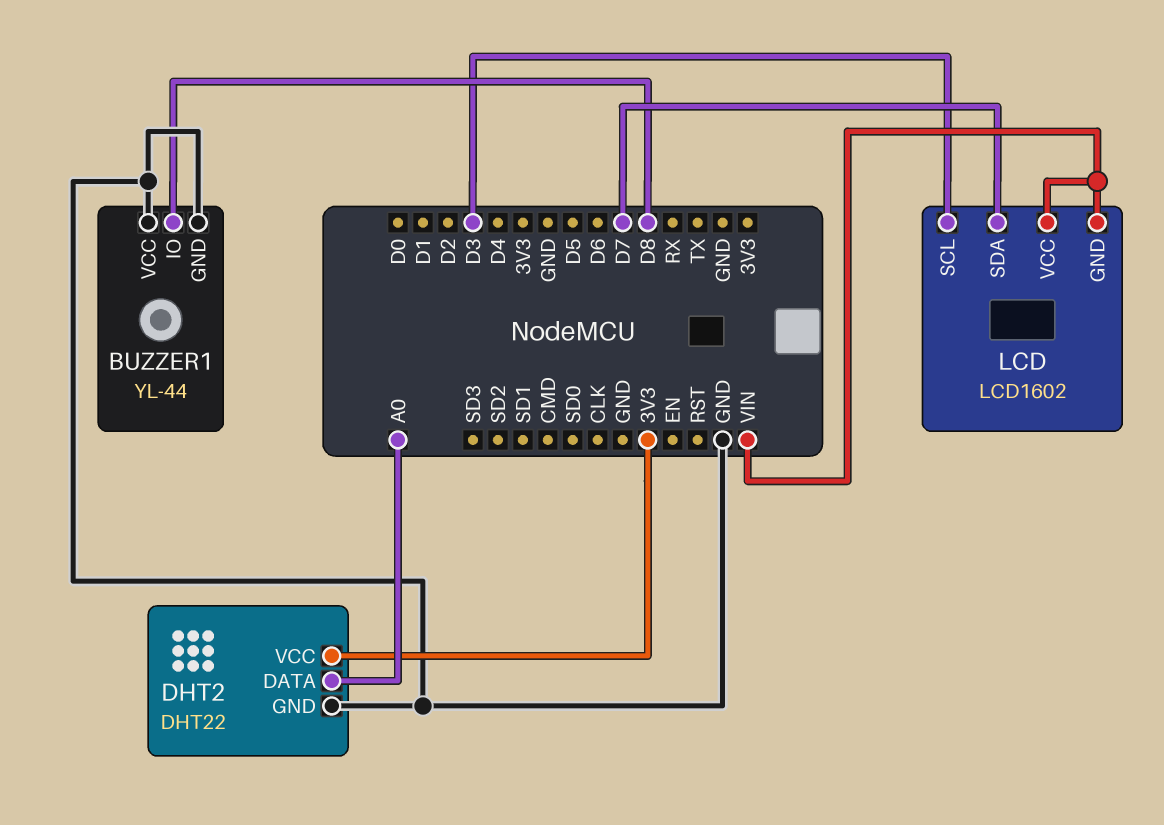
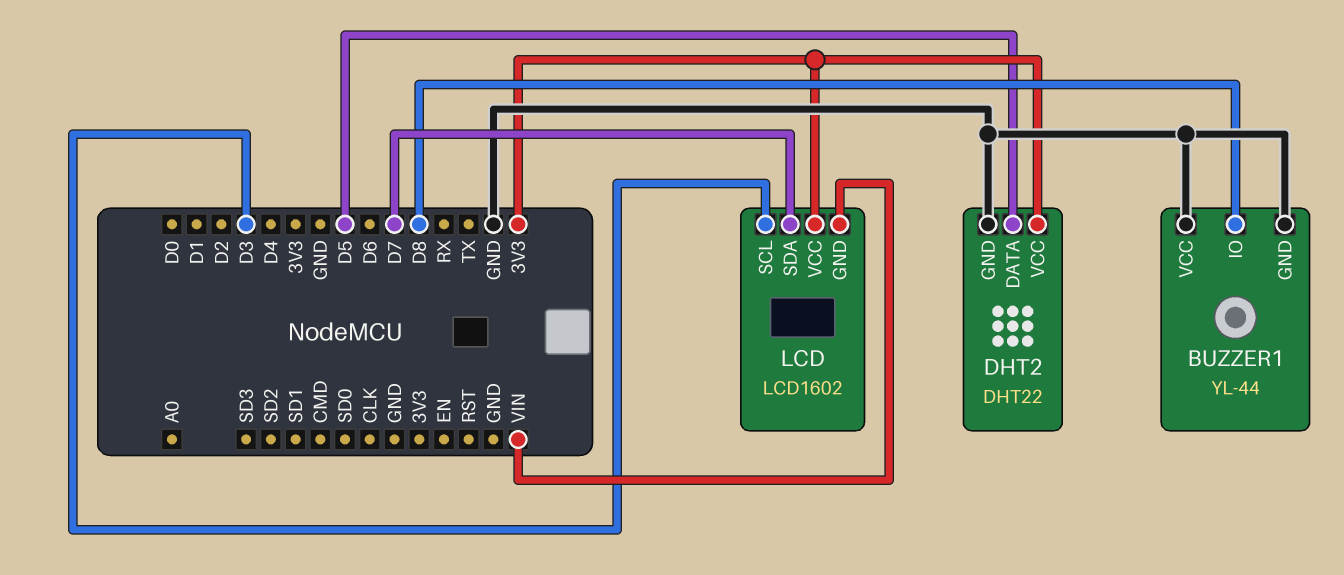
DHT2 pin DATA: A0 -> D5
LCD pin VCC: VIN -> 3V3

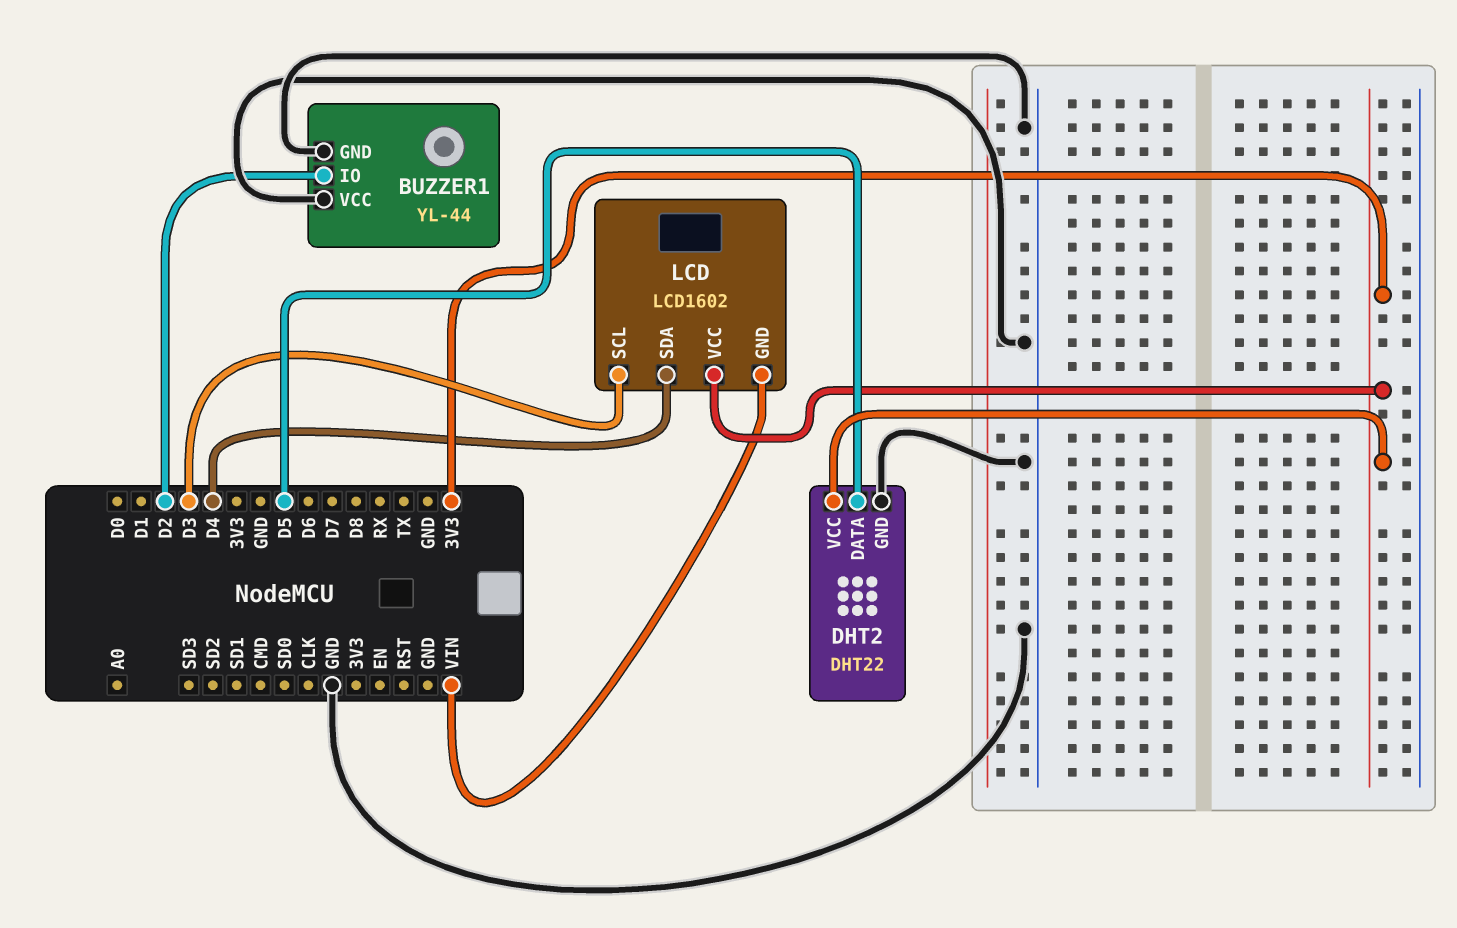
BUZZER1 pin IO: D8 -> D2
LCD pin SDA: D7 -> D4

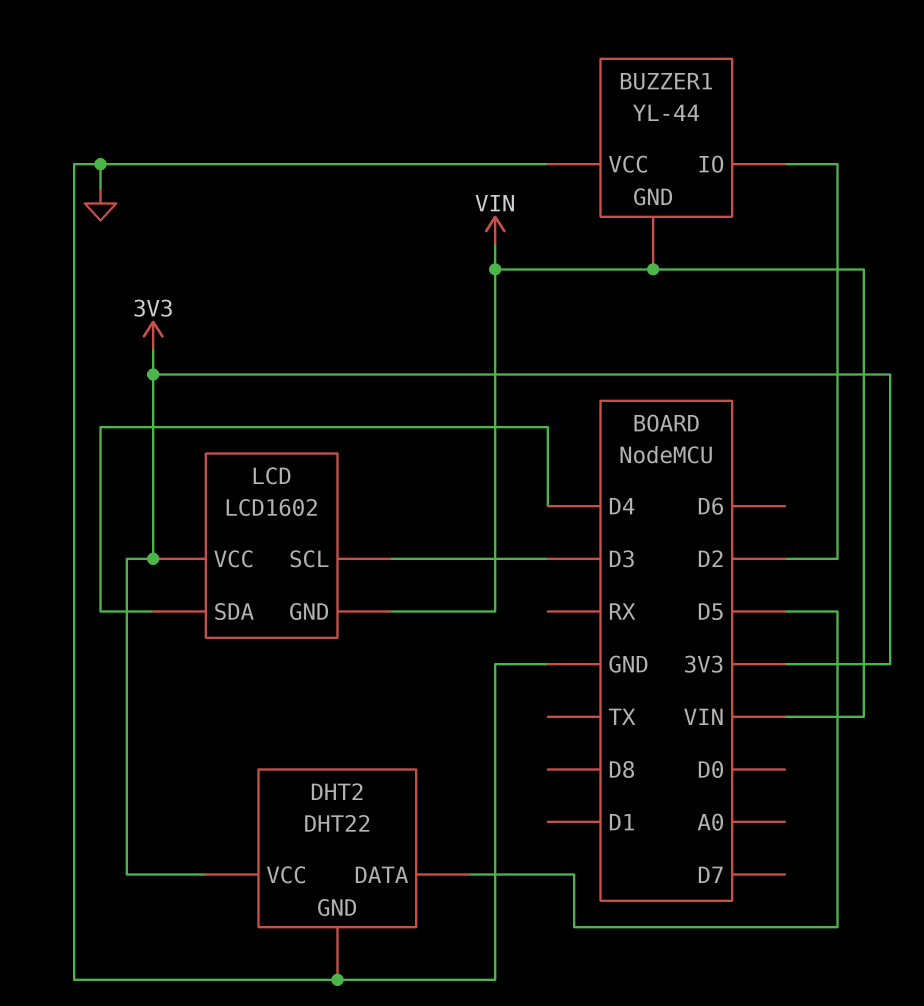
BUZZER1 pin GND: GND -> VIN

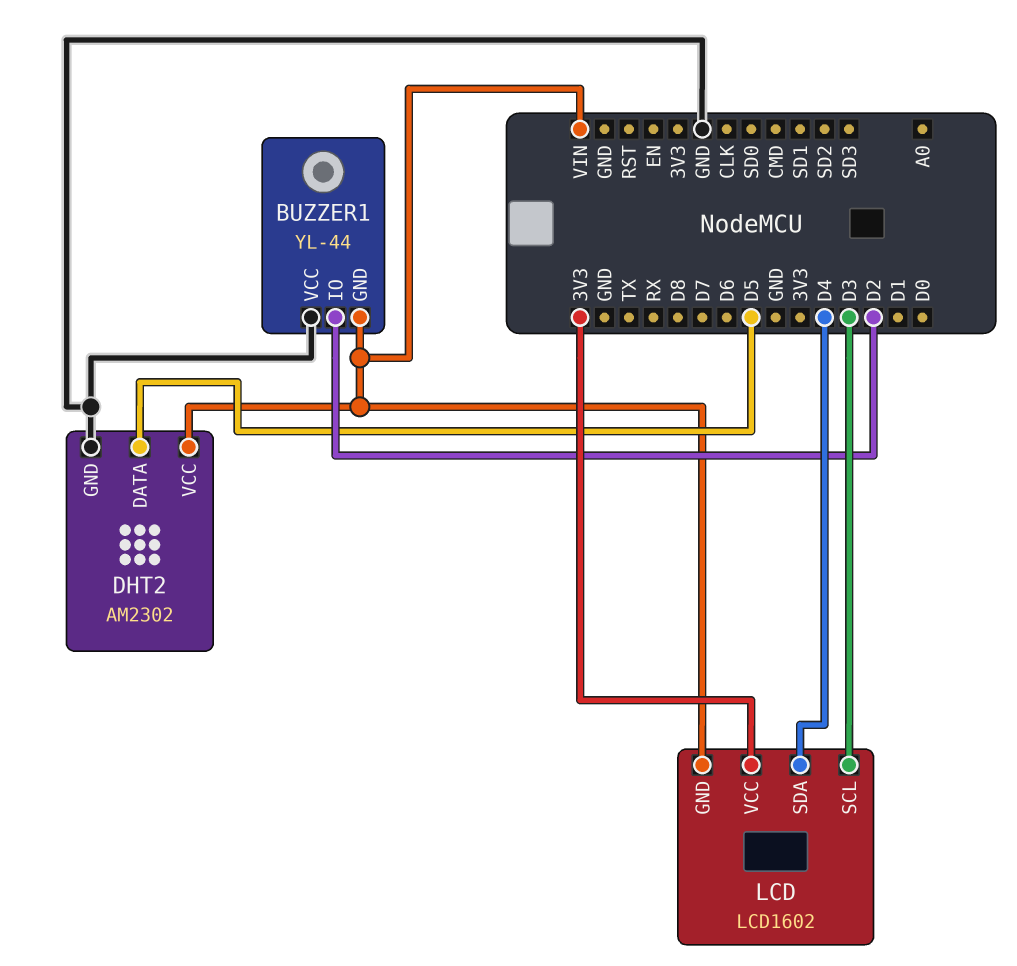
DHT2: DHT22 -> AM2302
DHT2 pin VCC: 3V3 -> VIN

